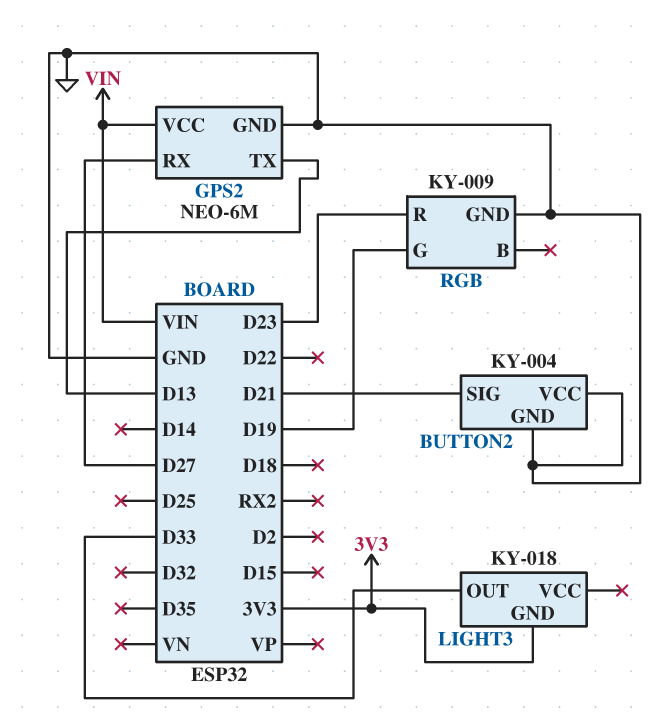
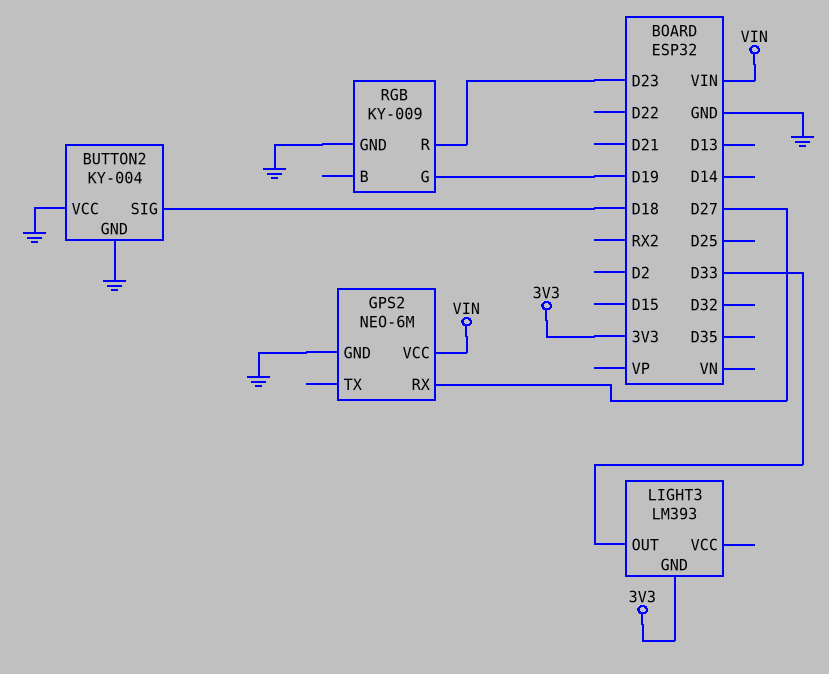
BUTTON2 pin SIG: D21 -> D18
GPS2 pin TX: D13 -> none
LIGHT3: KY-018 -> LM393

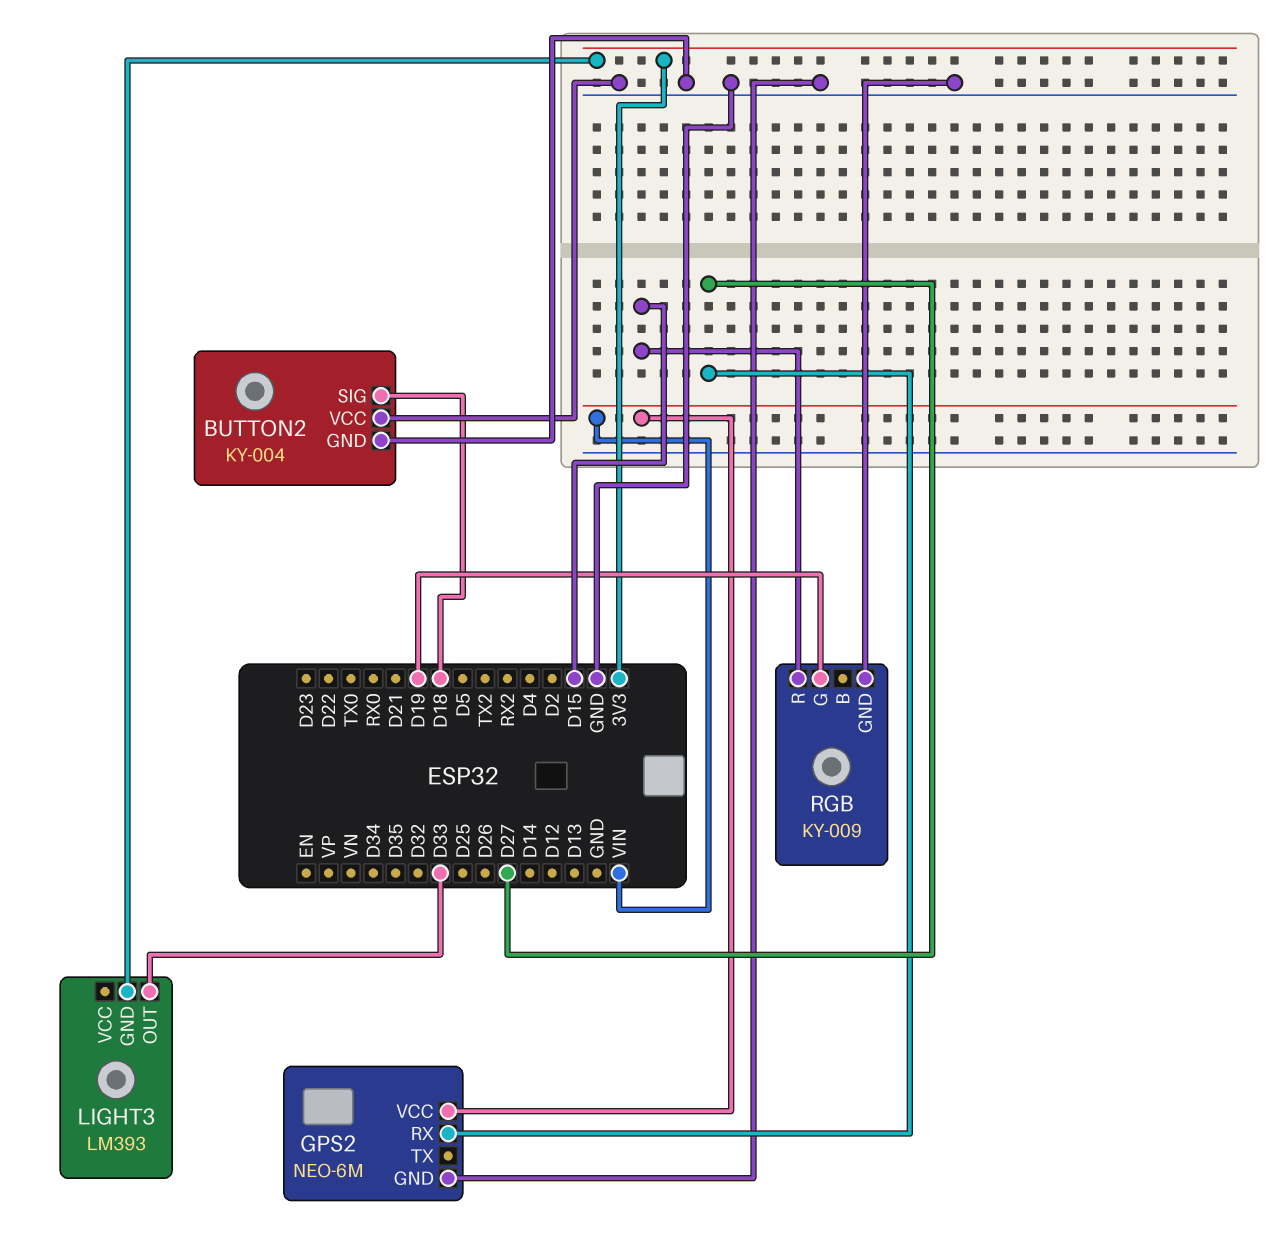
RGB pin R: D23 -> D15

